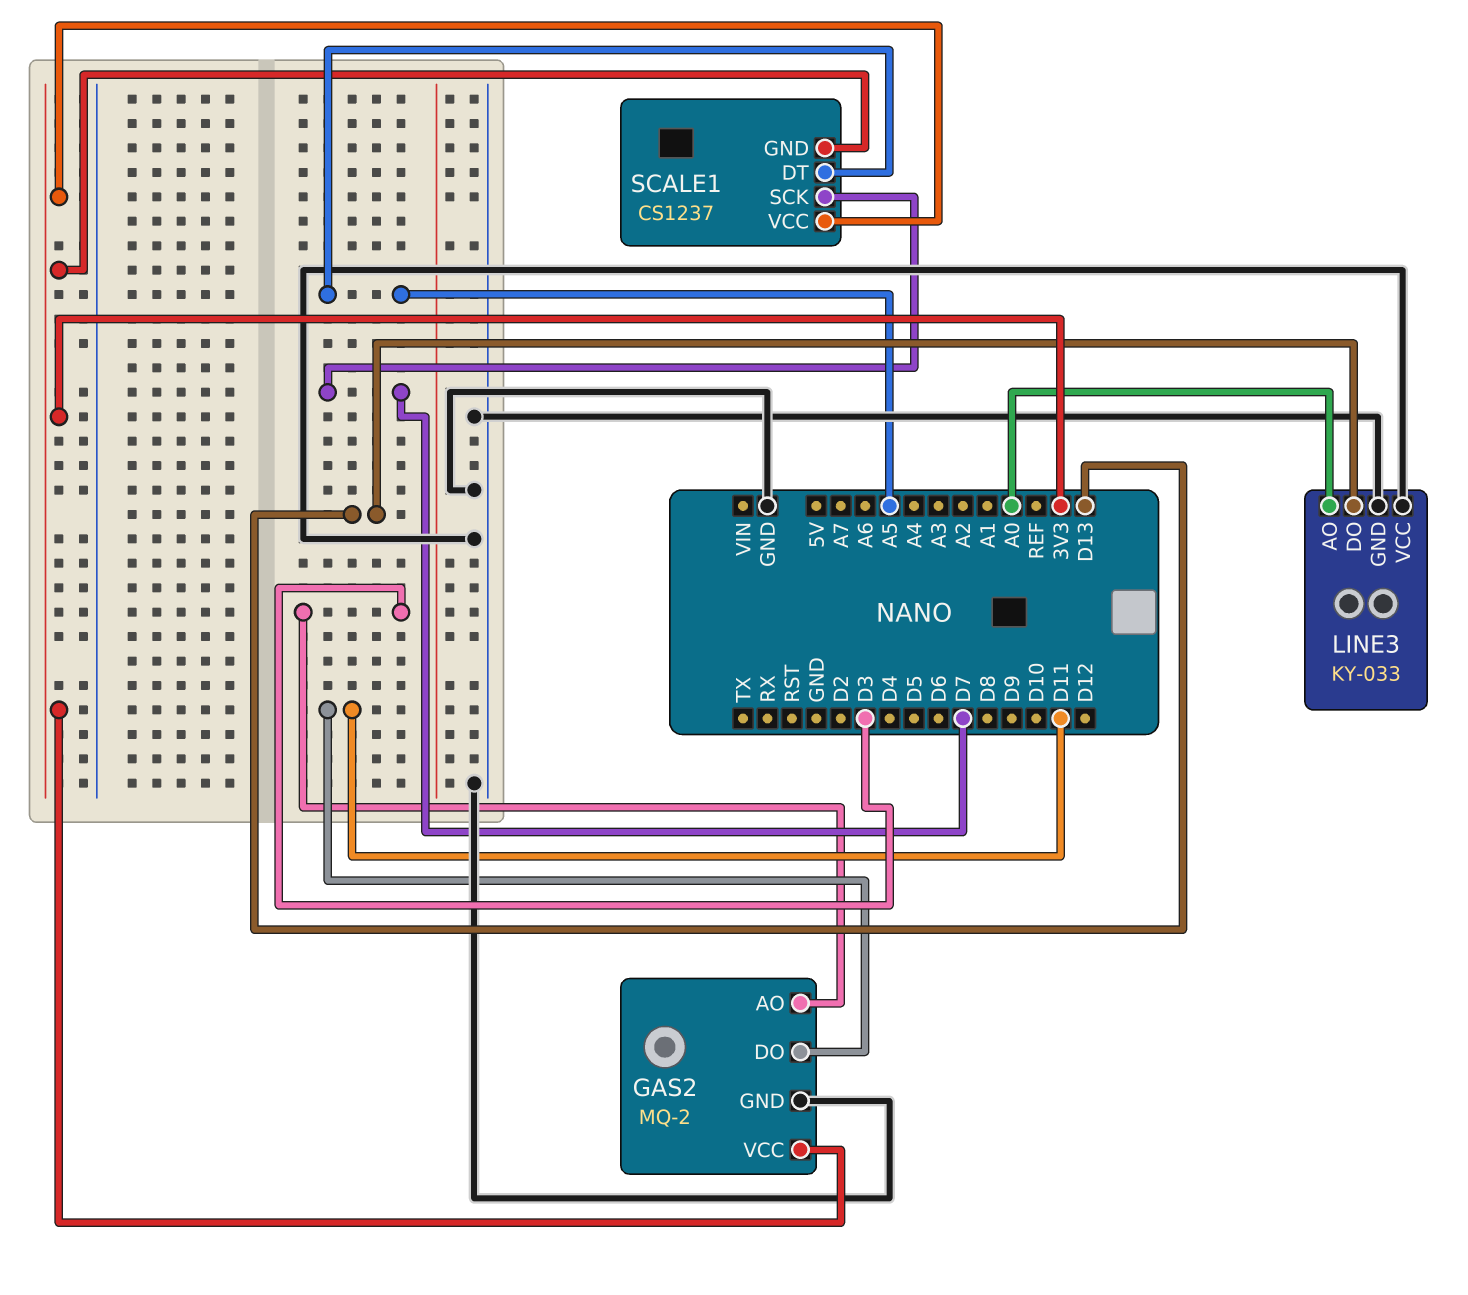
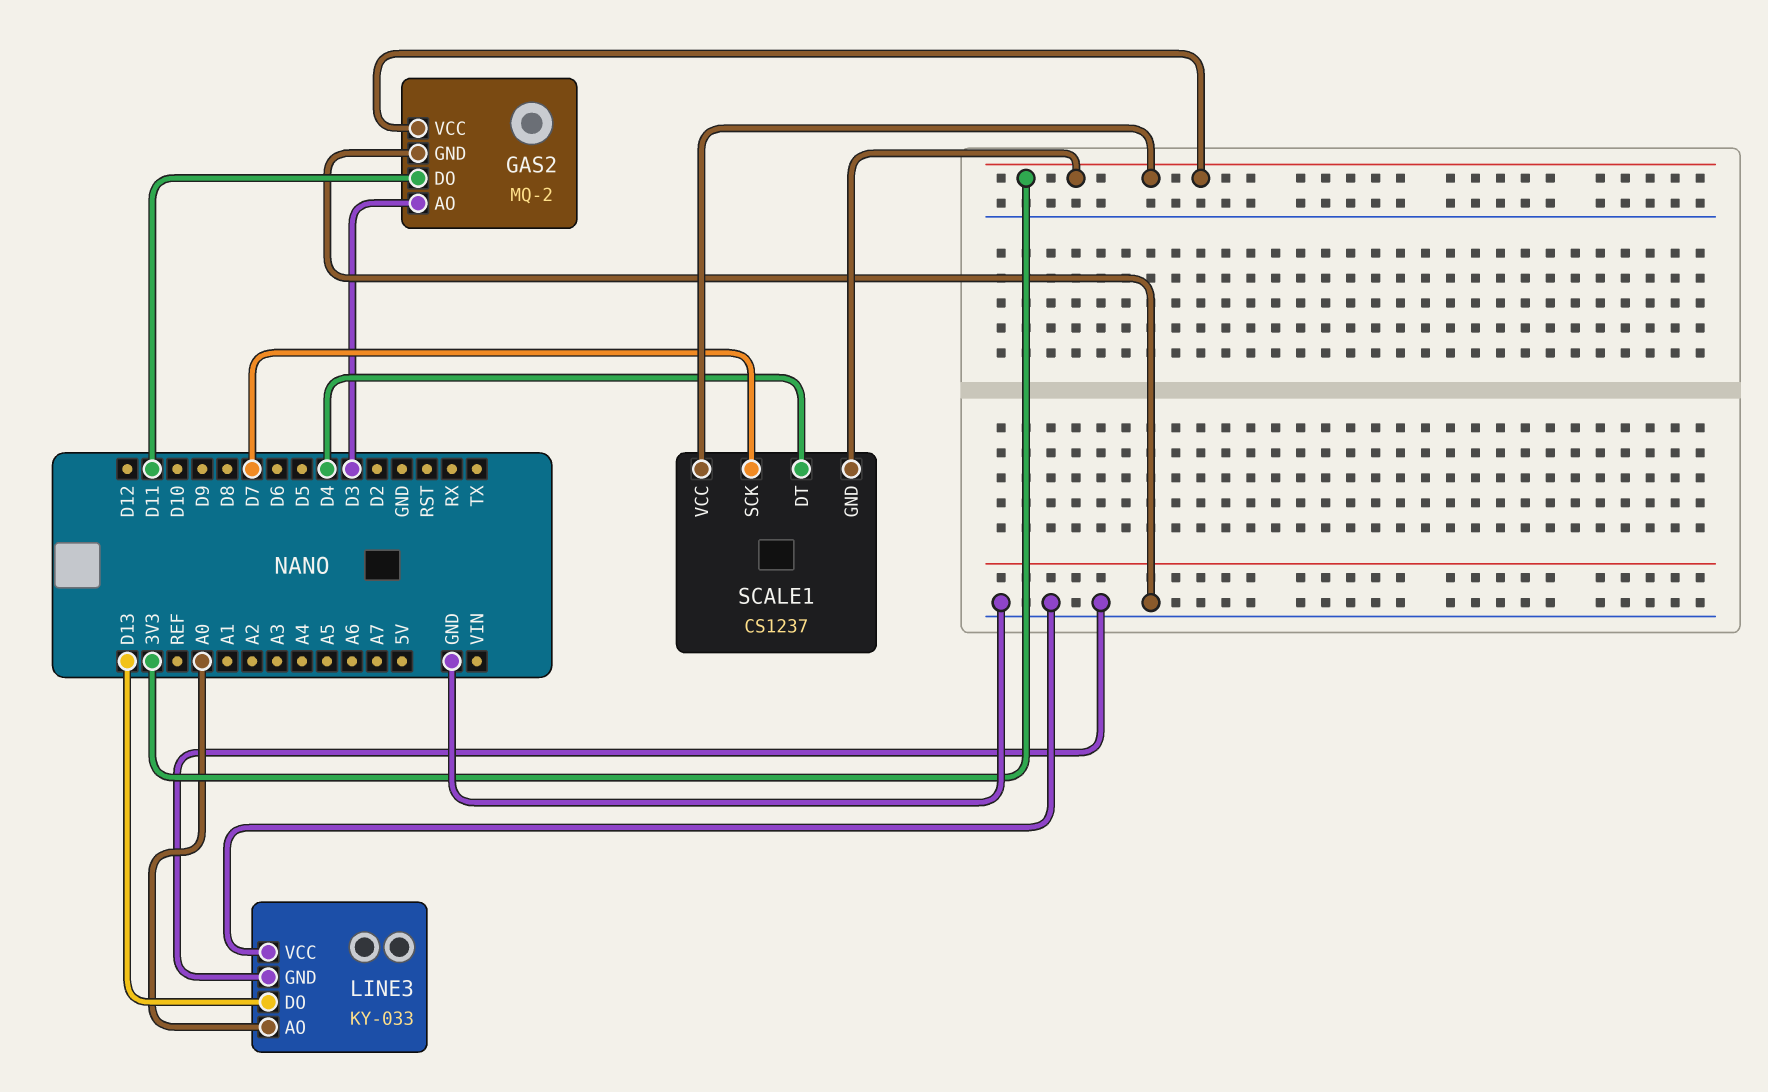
SCALE1 pin DT: A5 -> D4

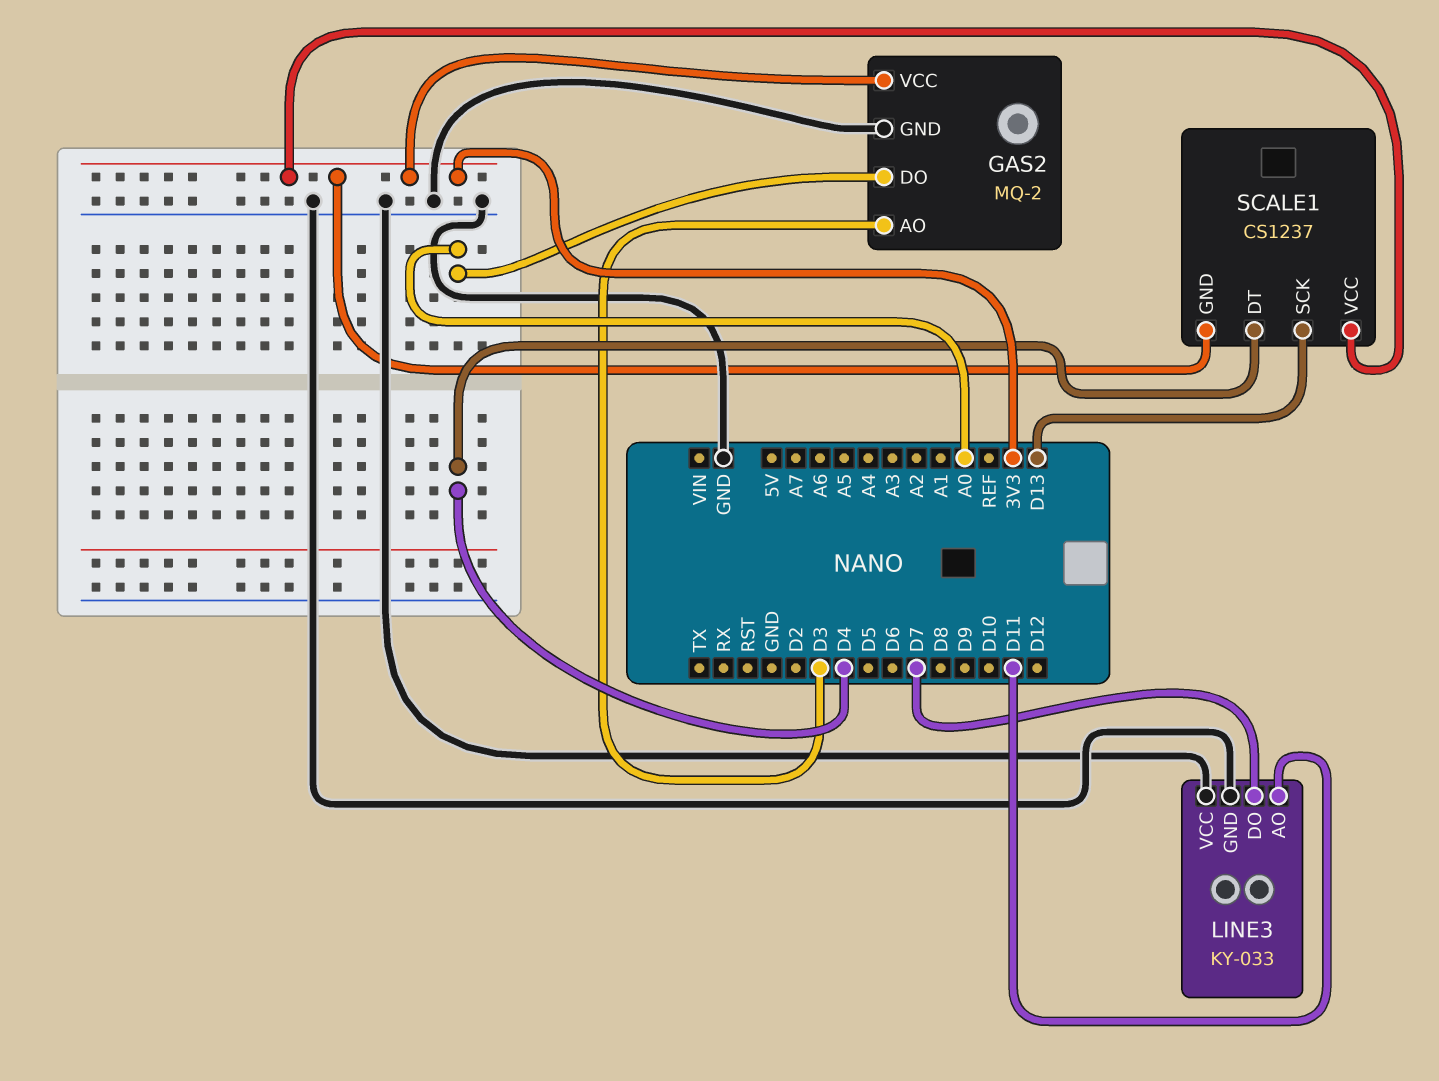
GAS2 pin DO: D11 -> A0
LINE3 pin AO: A0 -> D11
LINE3 pin DO: D13 -> D7
SCALE1 pin SCK: D7 -> D13

